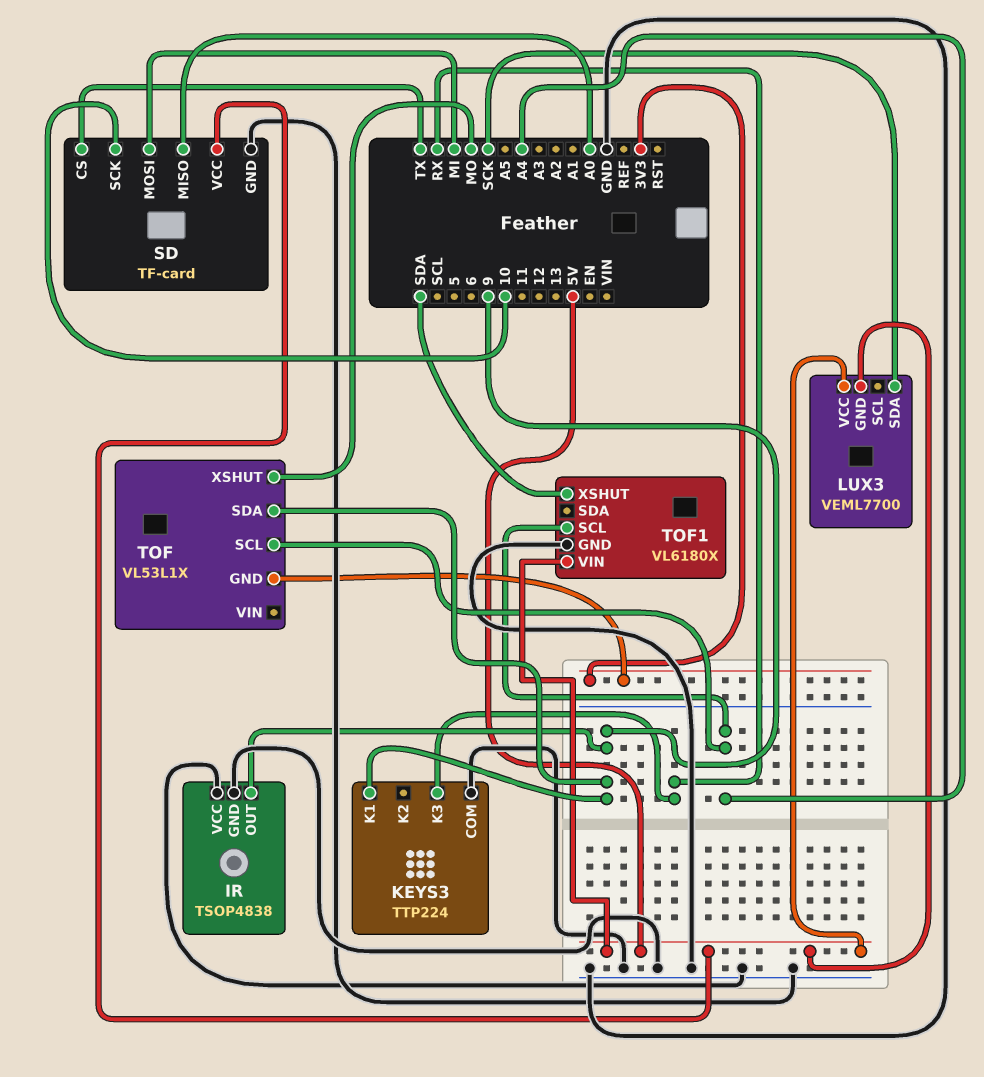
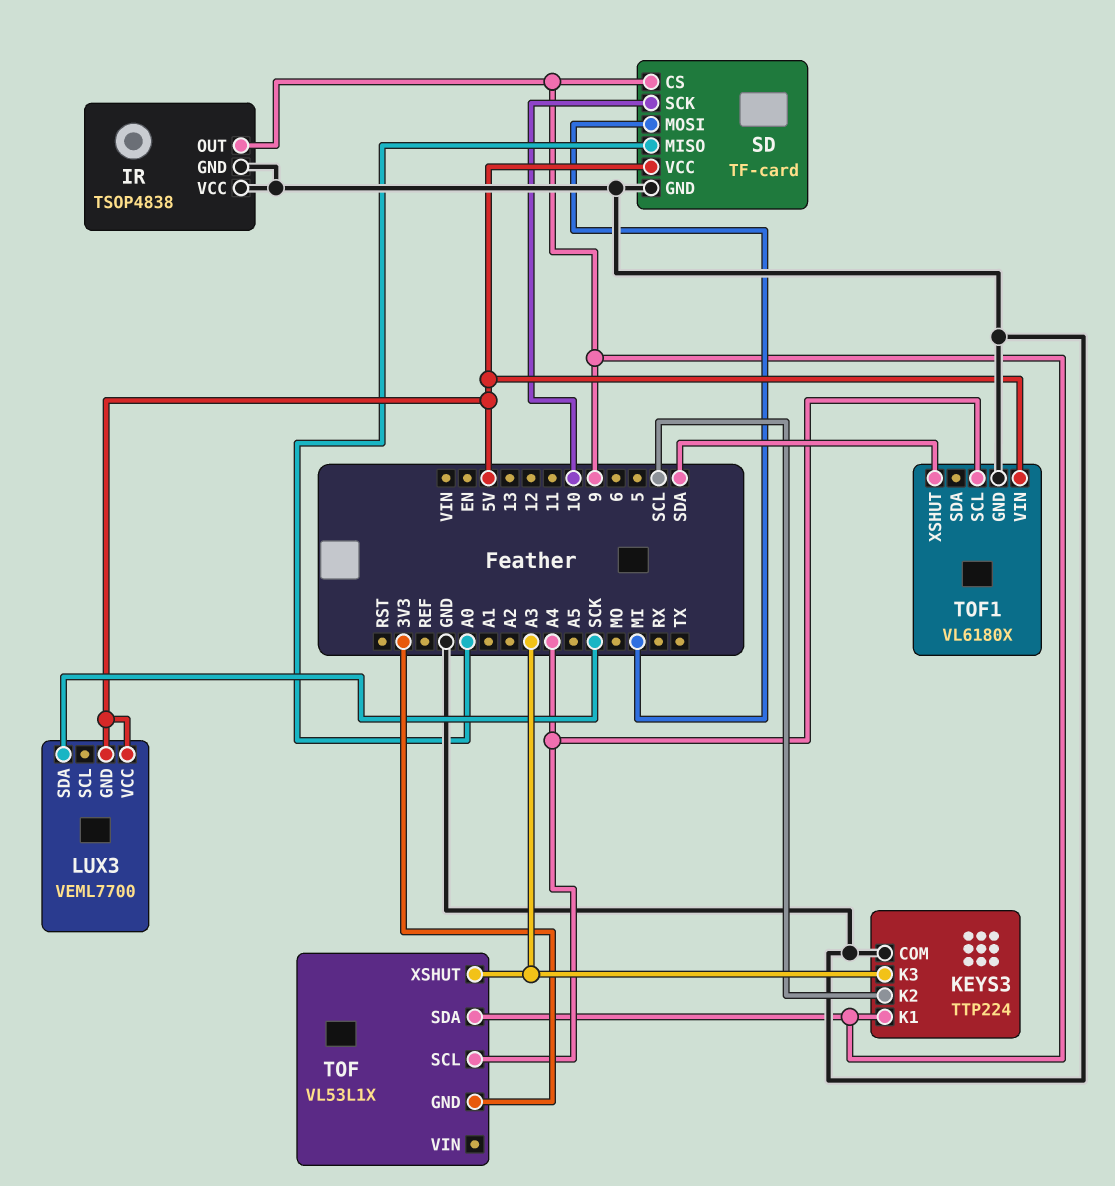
KEYS3 pin K2: none -> SCL
KEYS3 pin K3: RX -> A3
SD pin CS: TX -> 9
TOF pin XSHUT: MO -> A3

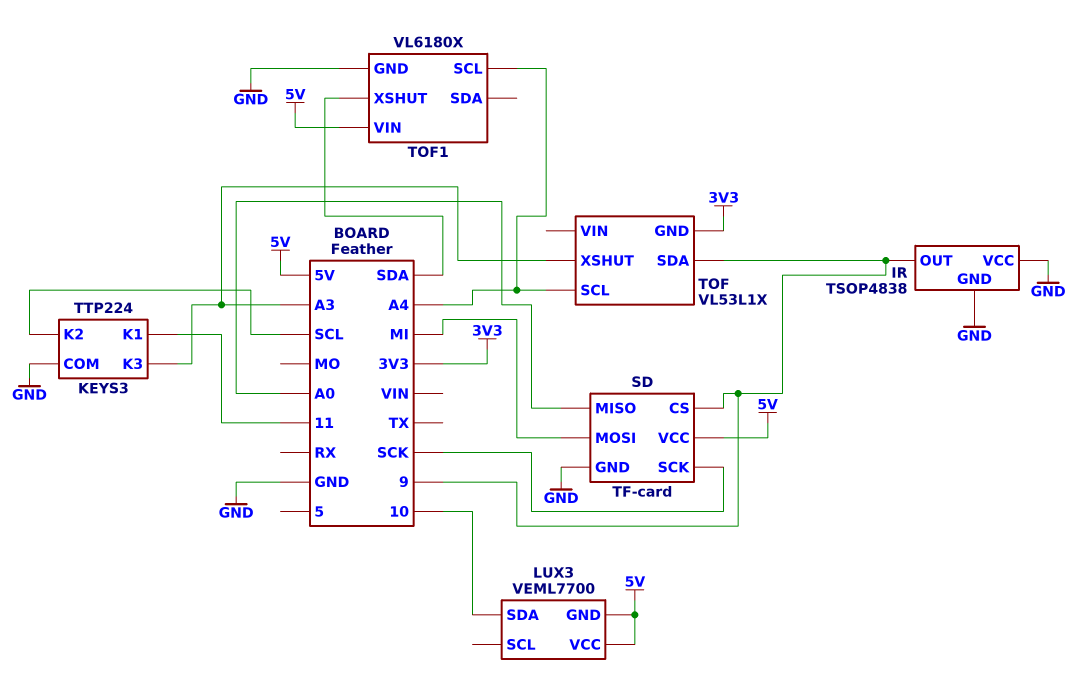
KEYS3 pin K1: 9 -> 11
LUX3 pin SDA: SCK -> 10
SD pin SCK: 10 -> SCK

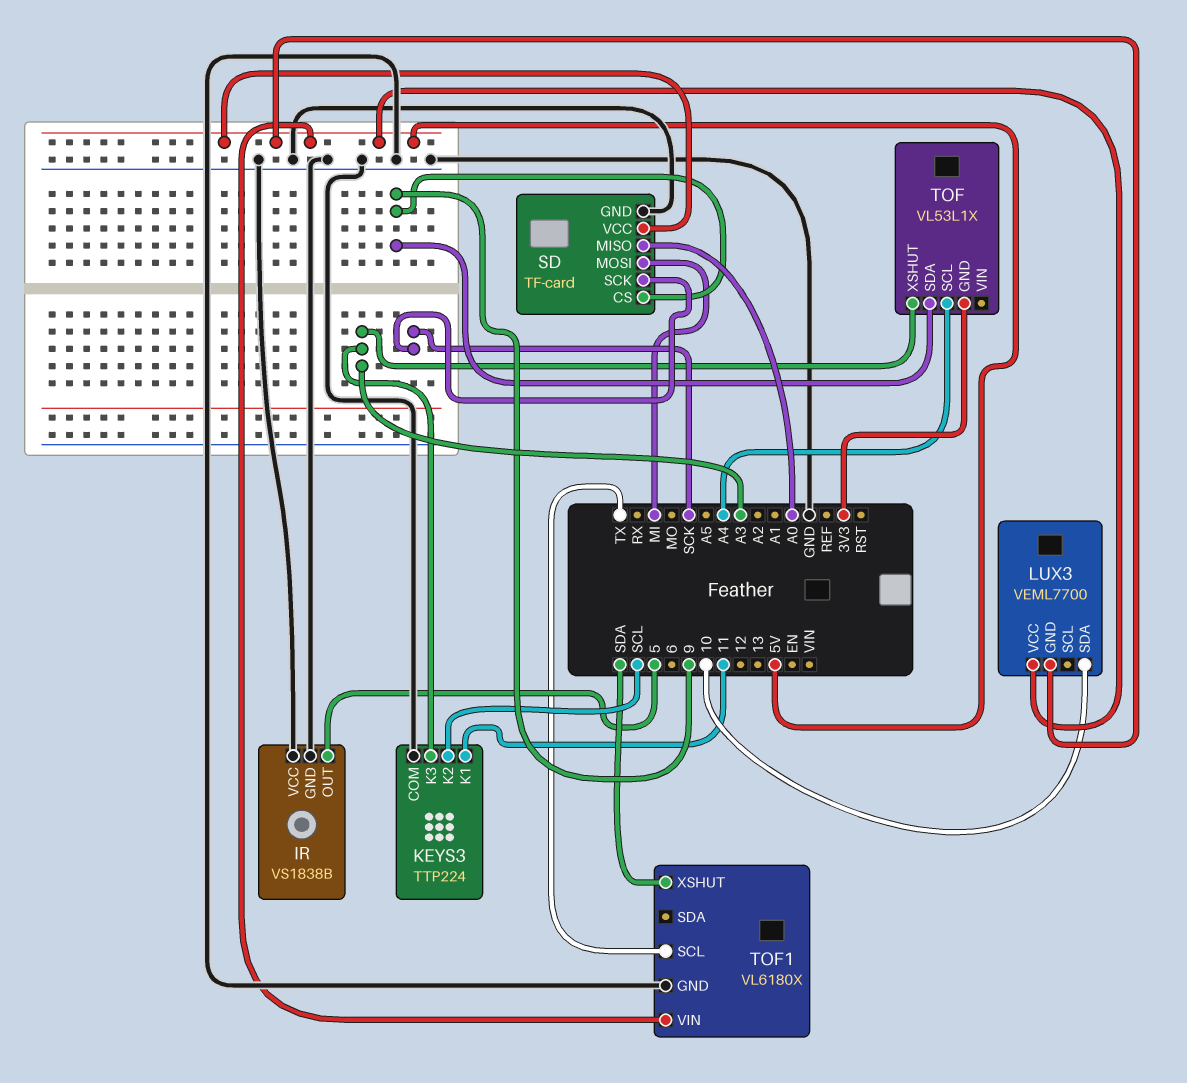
IR: TSOP4838 -> VS1838B
IR pin OUT: 9 -> 5
TOF1 pin SCL: A4 -> TX

